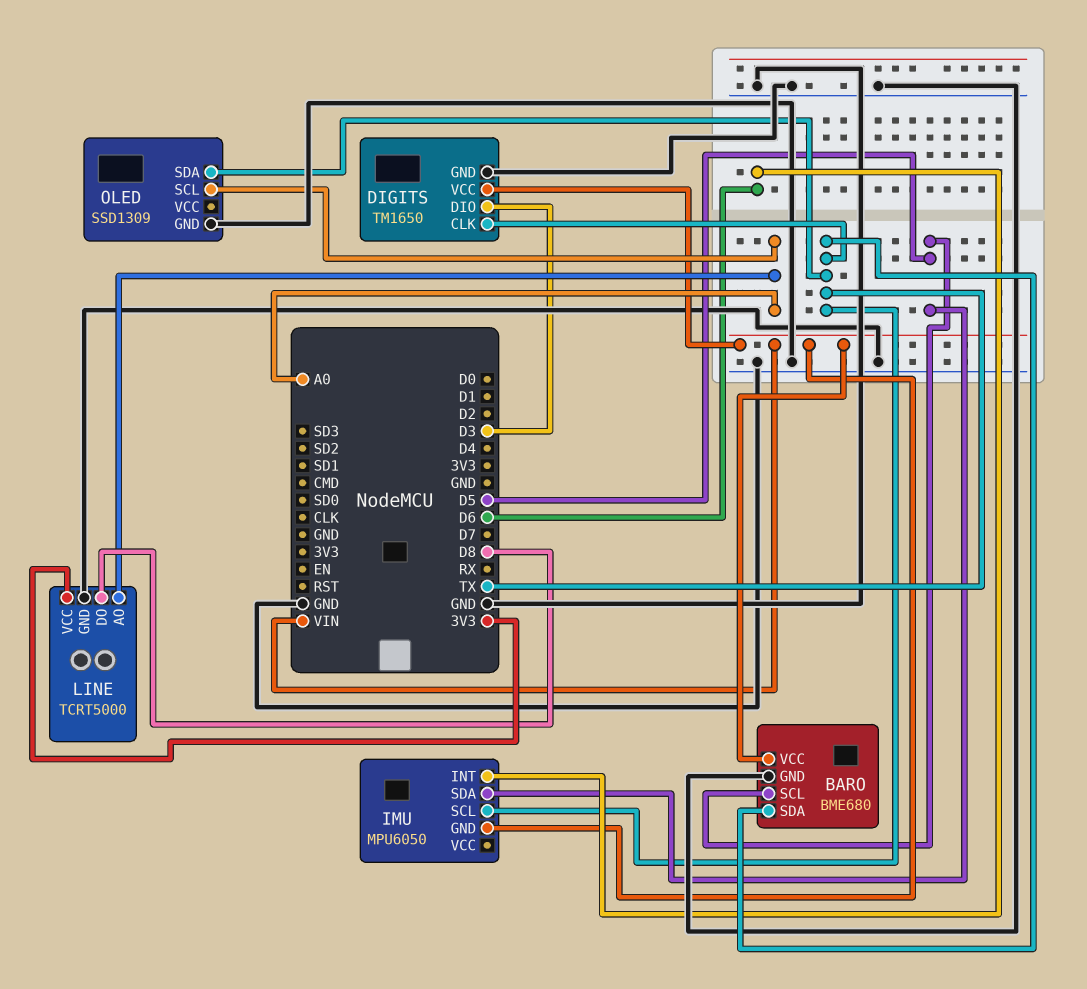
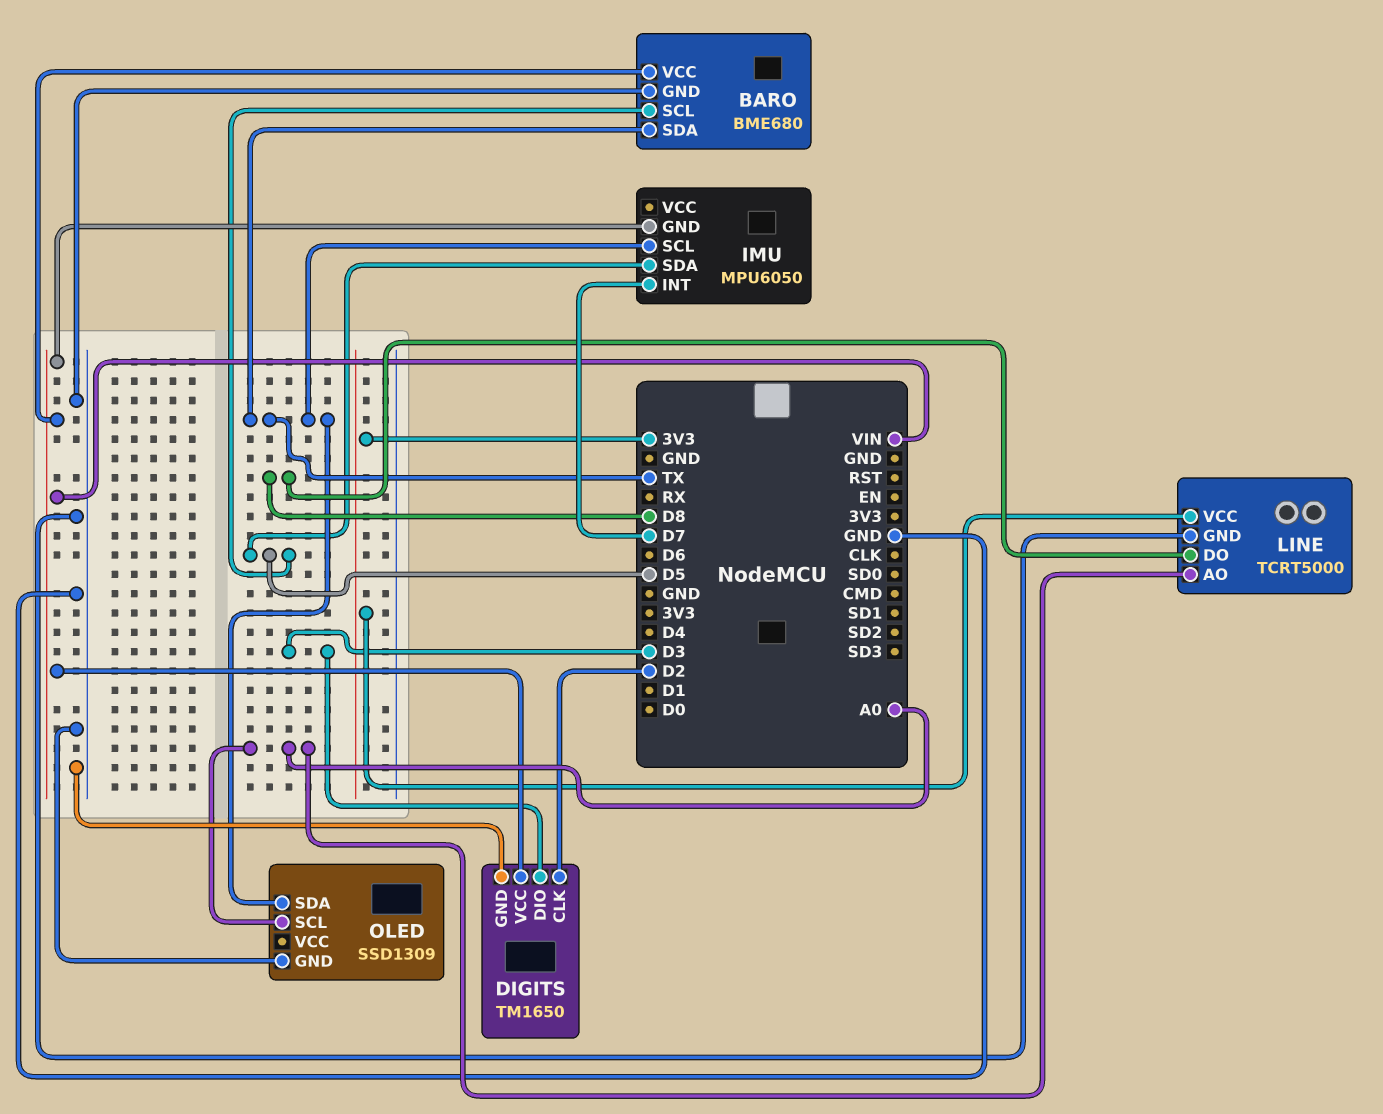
DIGITS pin CLK: TX -> D2
IMU pin INT: D6 -> D7

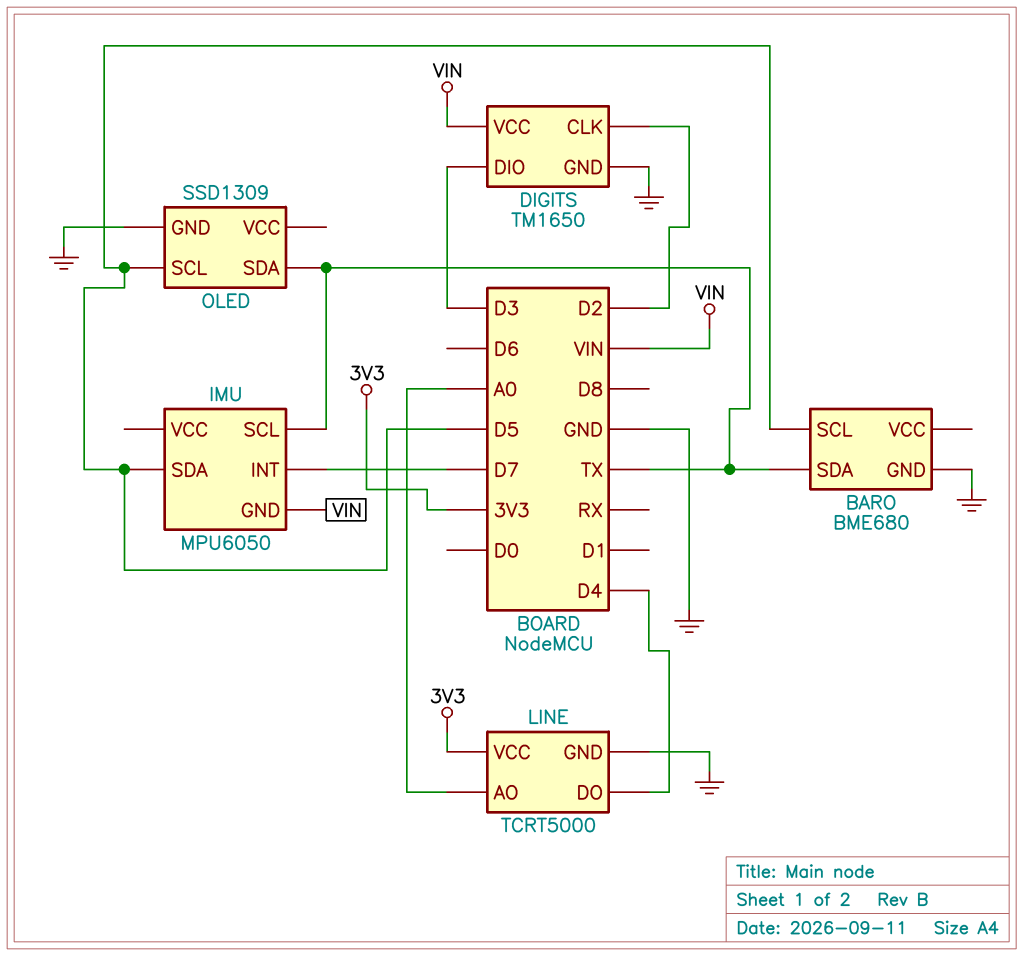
BARO pin VCC: VIN -> none
LINE pin DO: D8 -> D4
OLED pin SCL: A0 -> D5

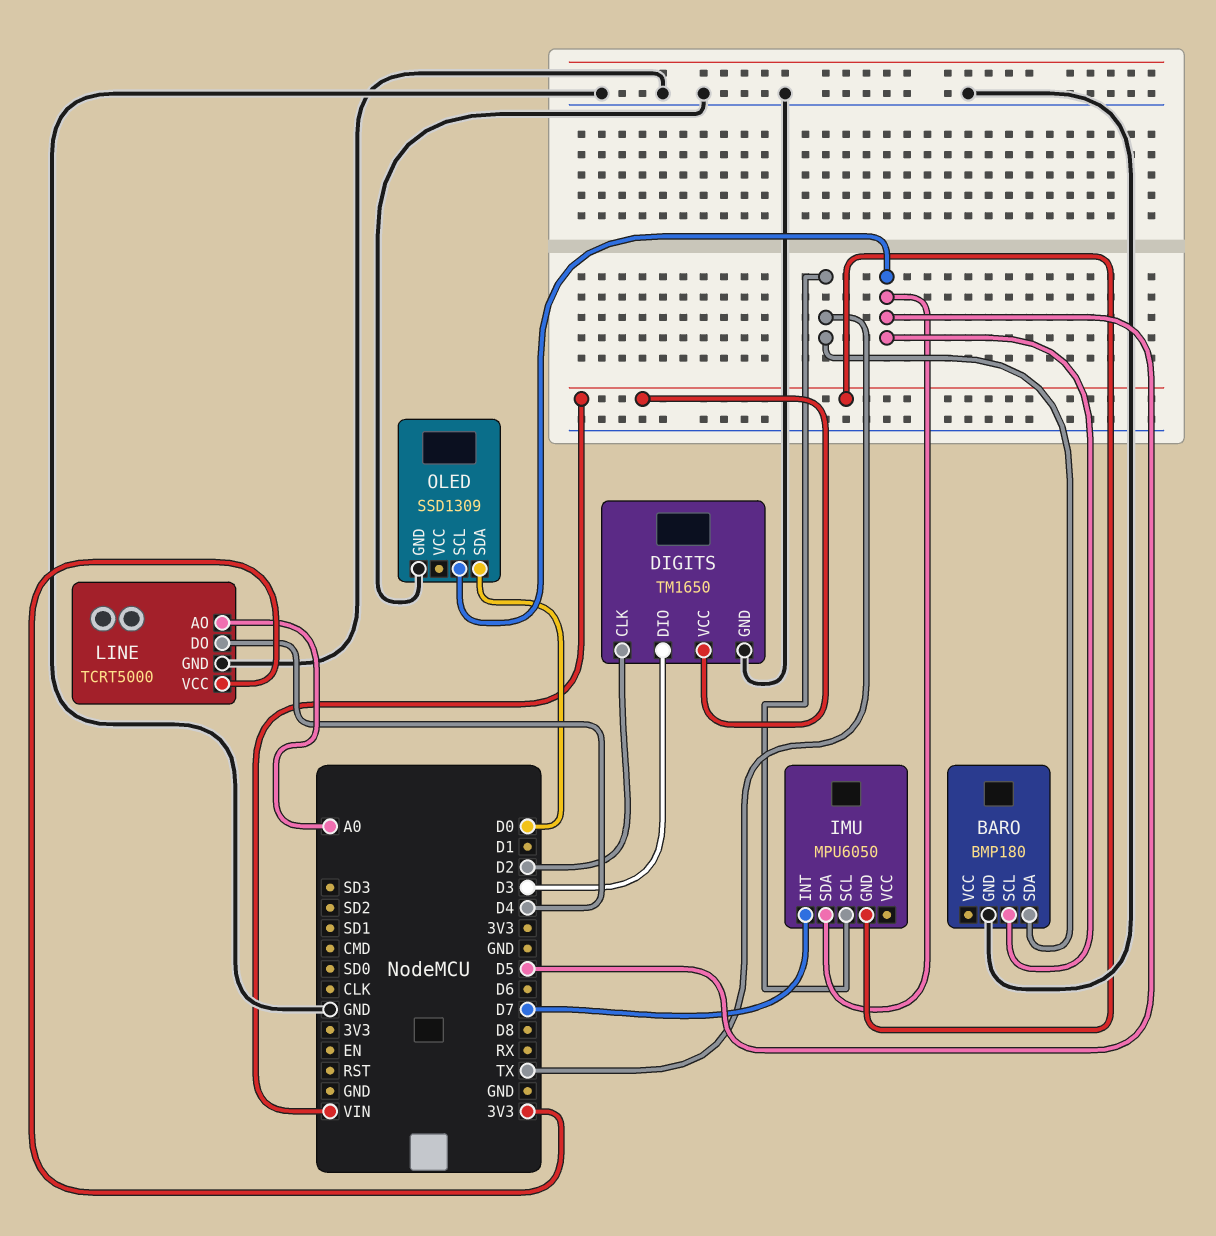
BARO: BME680 -> BMP180
OLED pin SDA: TX -> D0

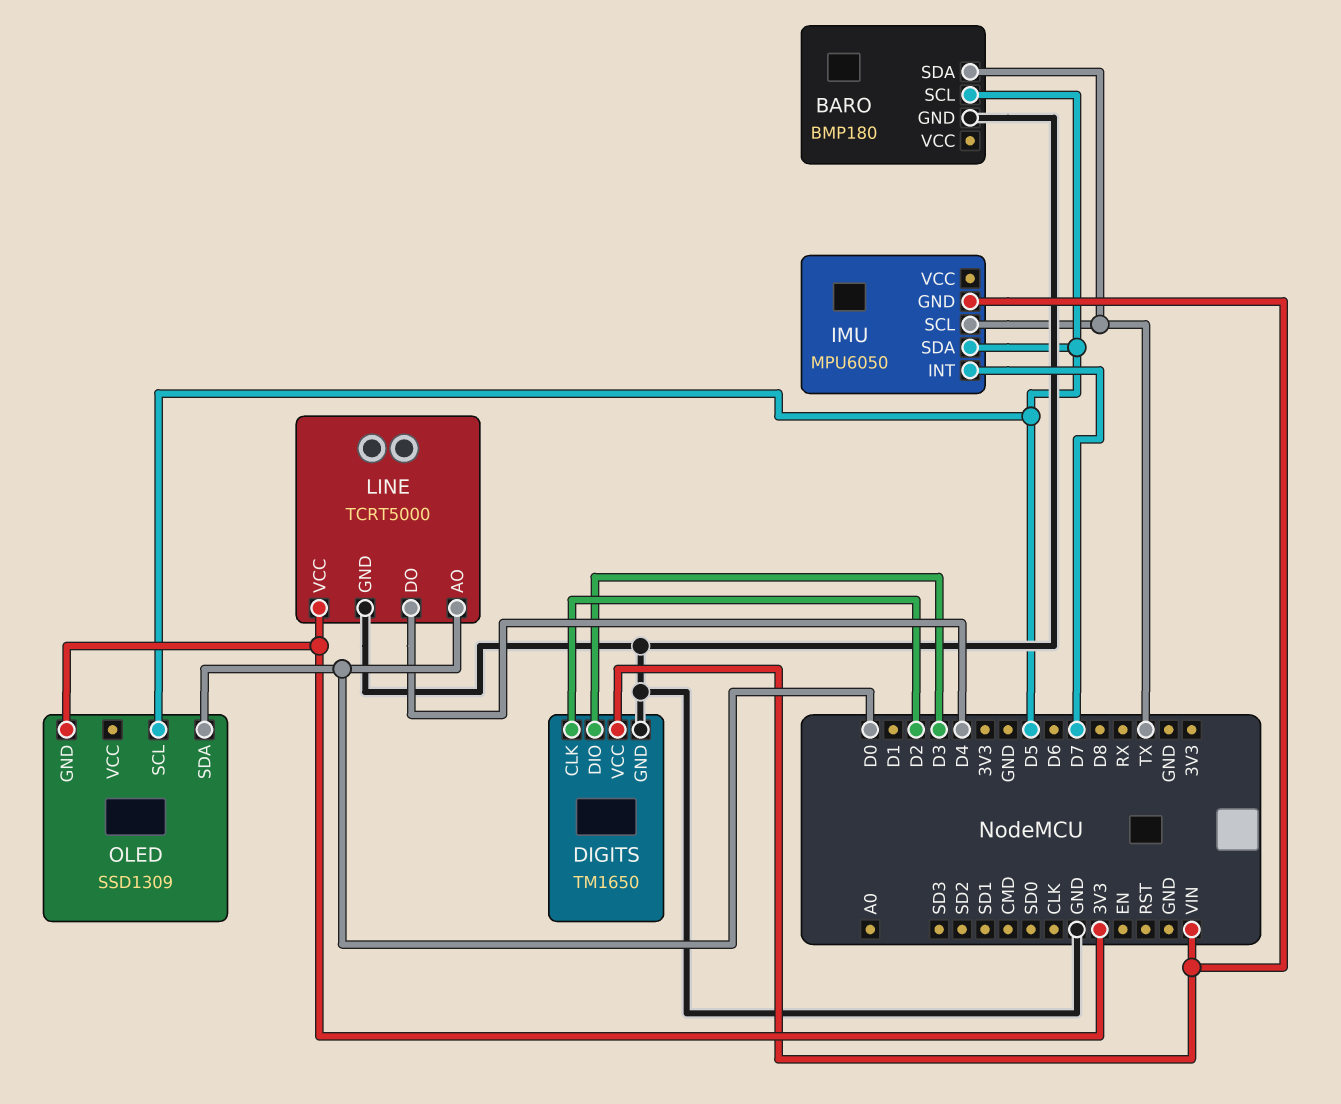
LINE pin AO: A0 -> D0
OLED pin GND: GND -> 3V3

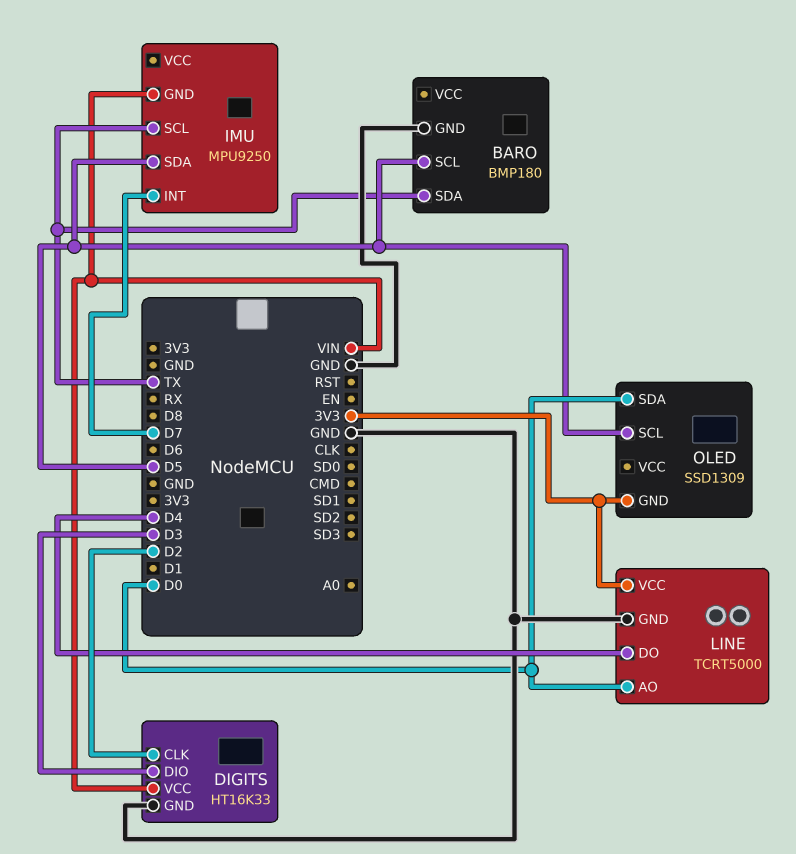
DIGITS: TM1650 -> HT16K33
IMU: MPU6050 -> MPU9250

